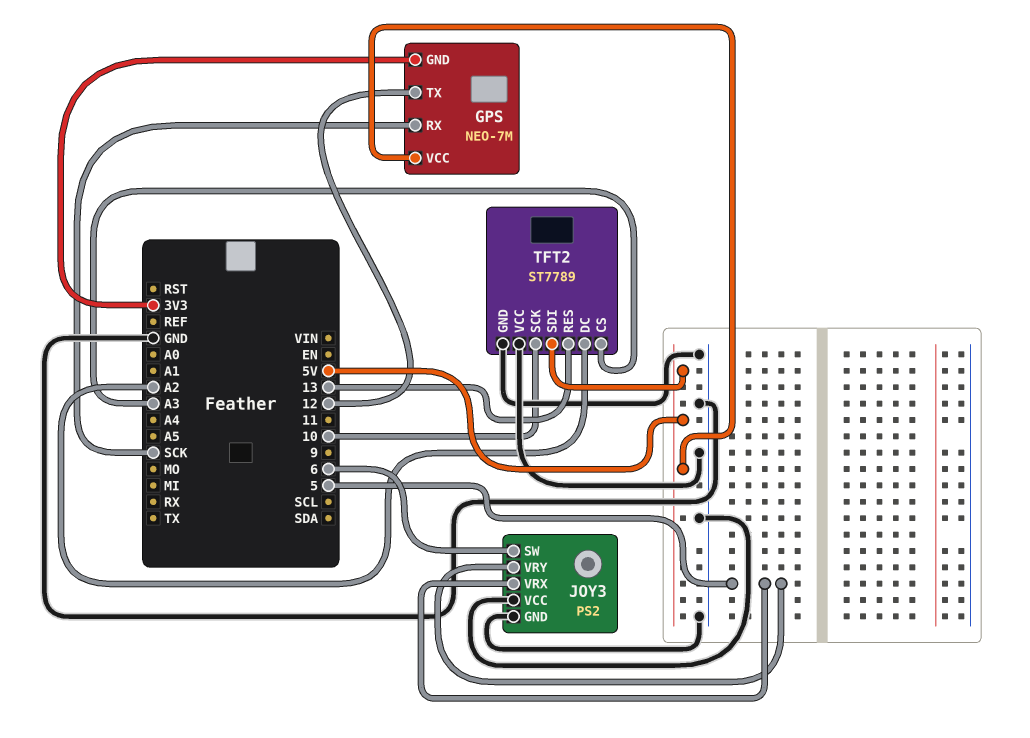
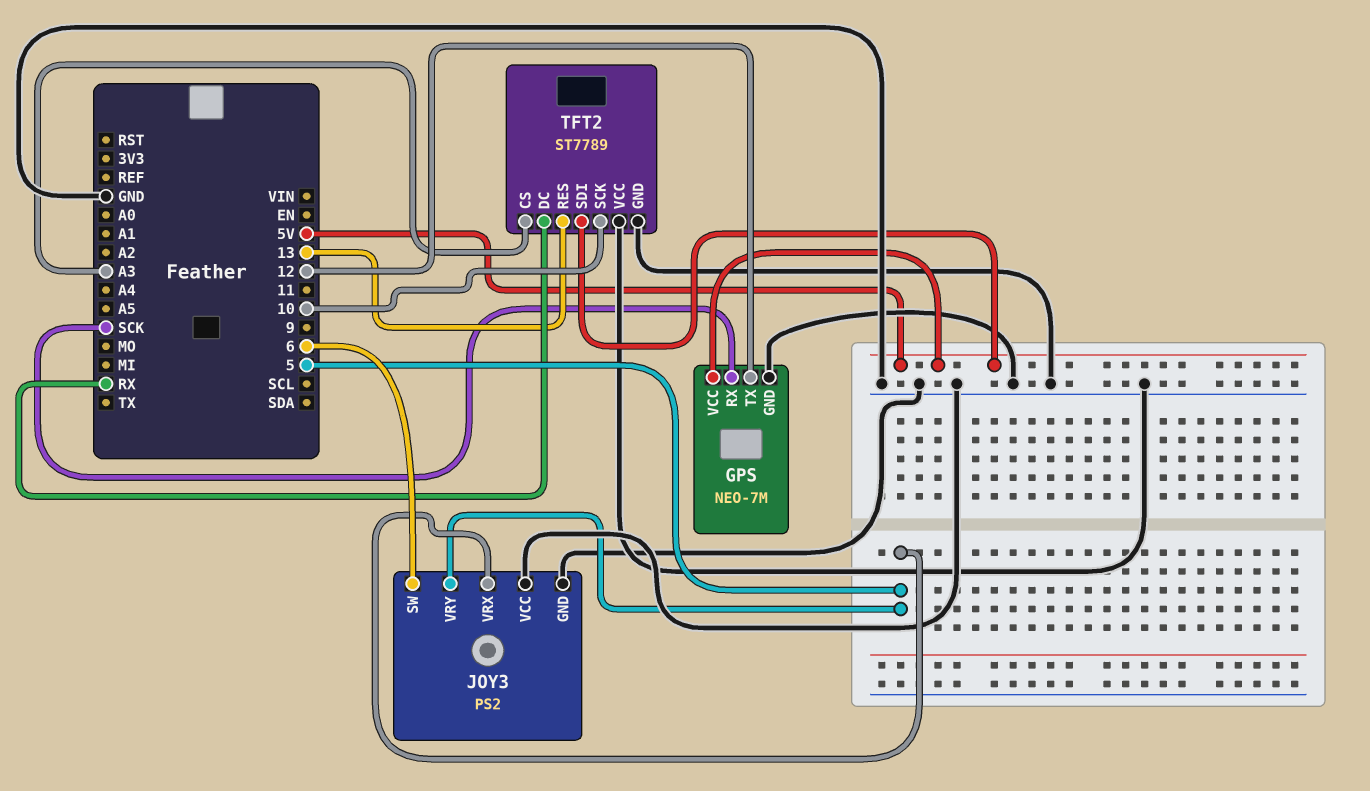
GPS pin GND: 3V3 -> GND
TFT2 pin DC: A2 -> RX

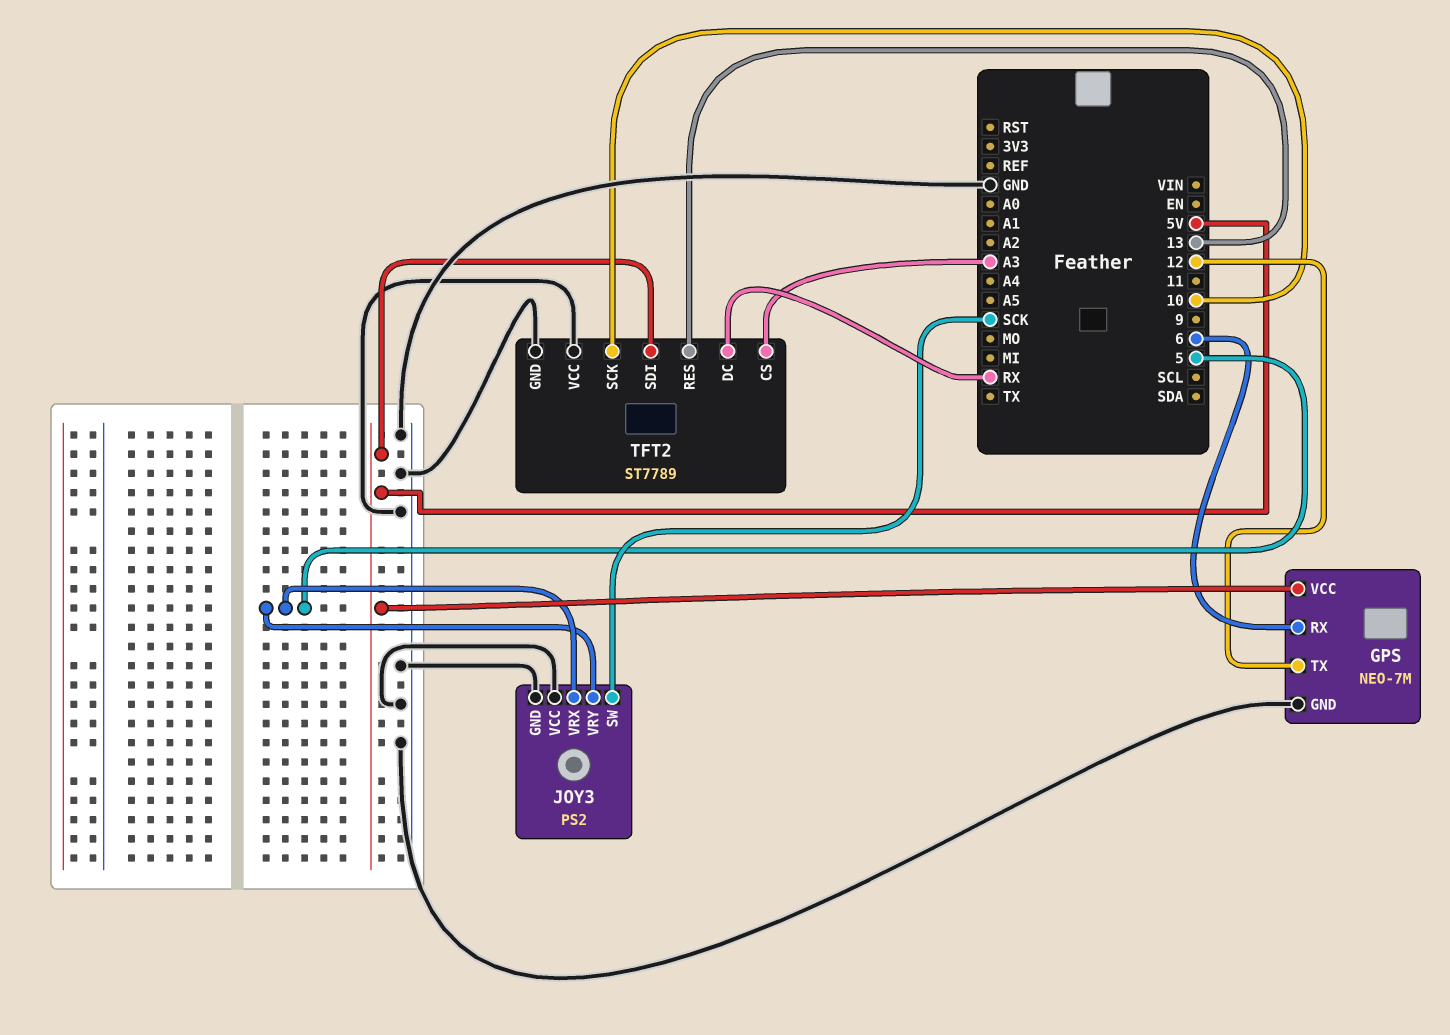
GPS pin RX: SCK -> 6
JOY3 pin SW: 6 -> SCK

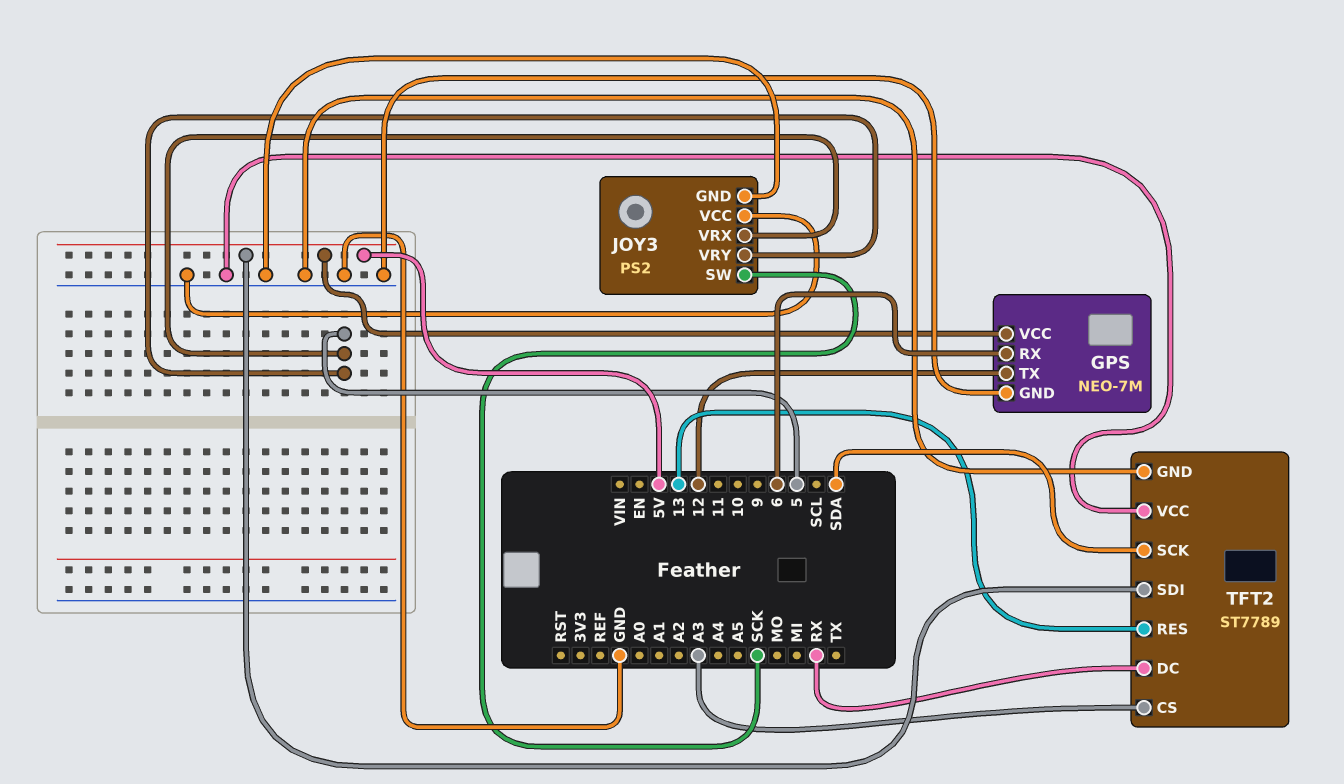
TFT2 pin SCK: 10 -> SDA

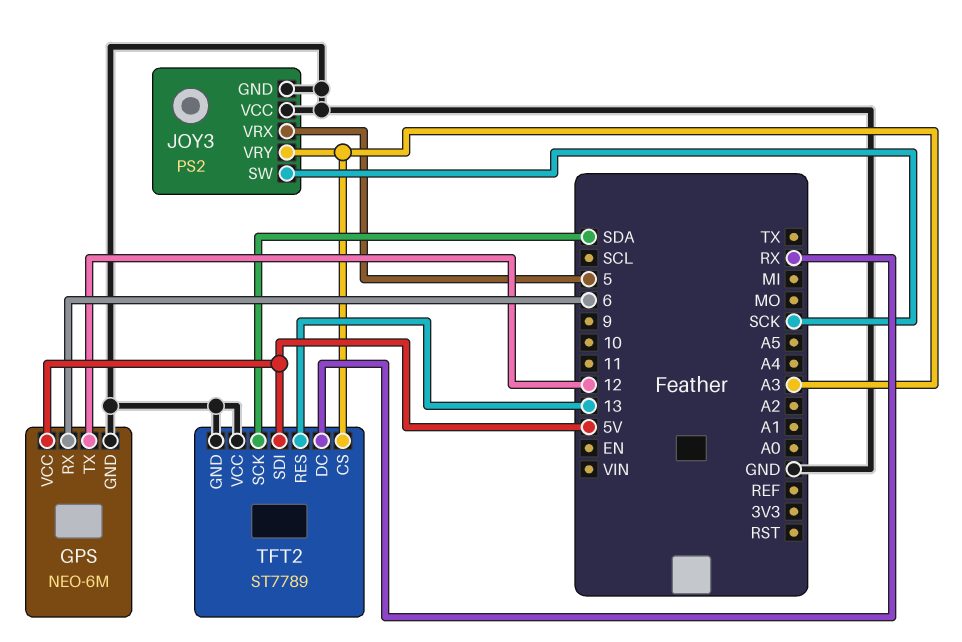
GPS: NEO-7M -> NEO-6M
JOY3 pin VRY: 5 -> A3

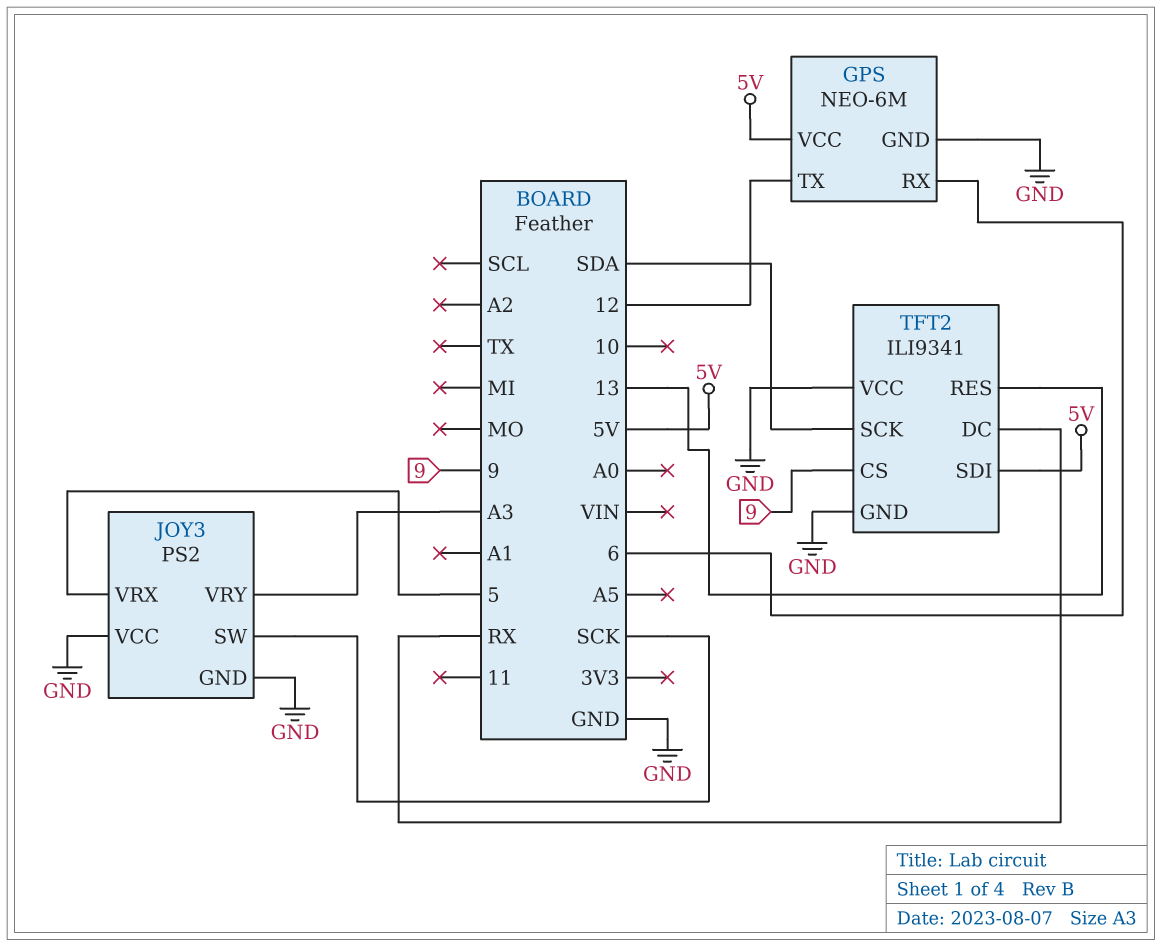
TFT2: ST7789 -> ILI9341
TFT2 pin CS: A3 -> 9

